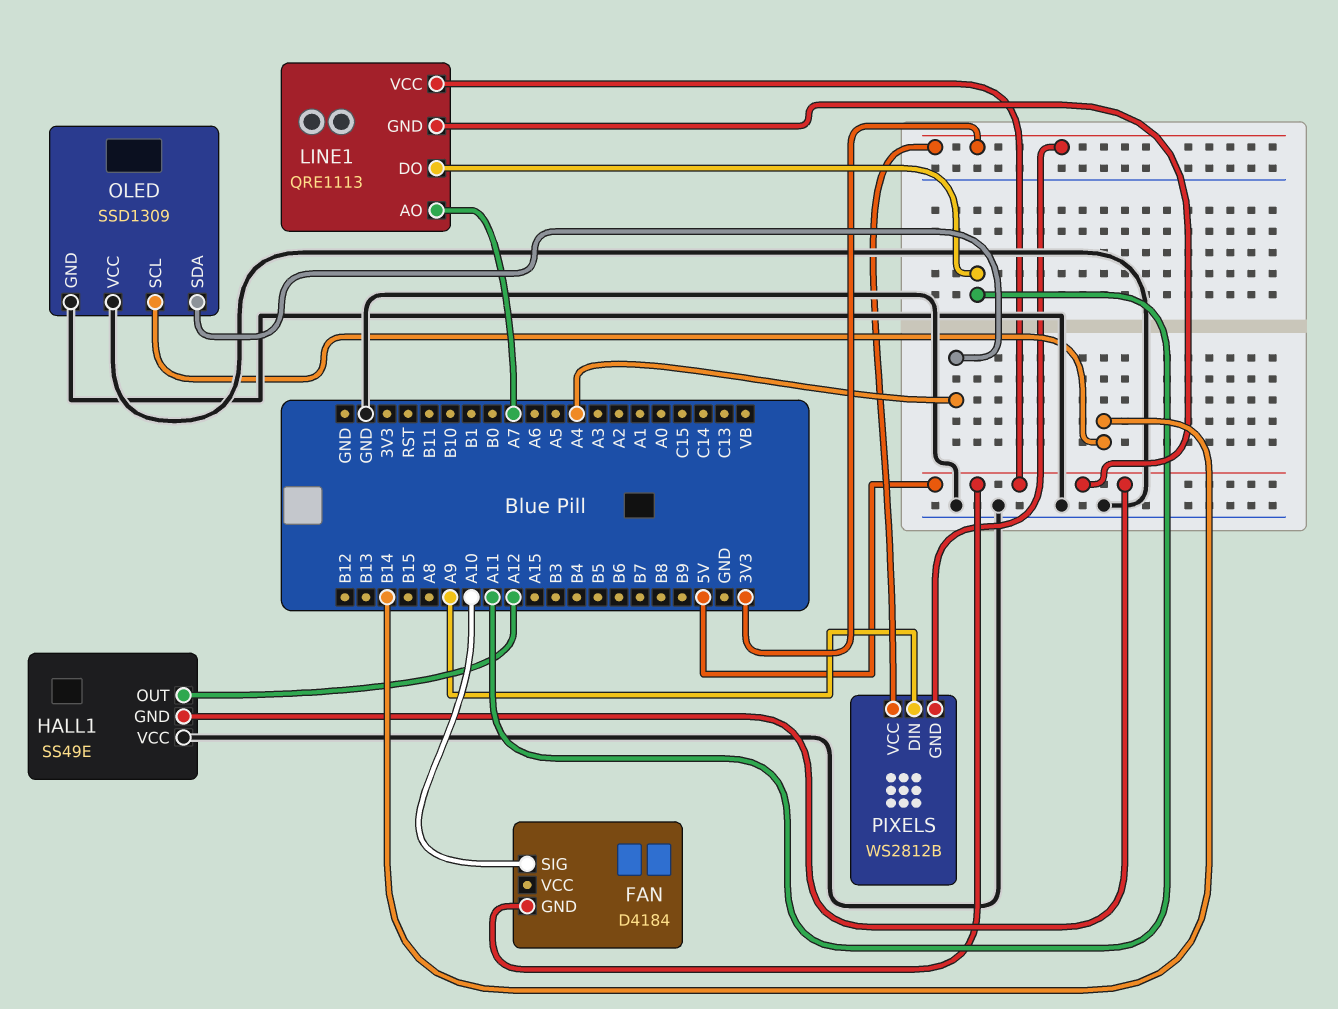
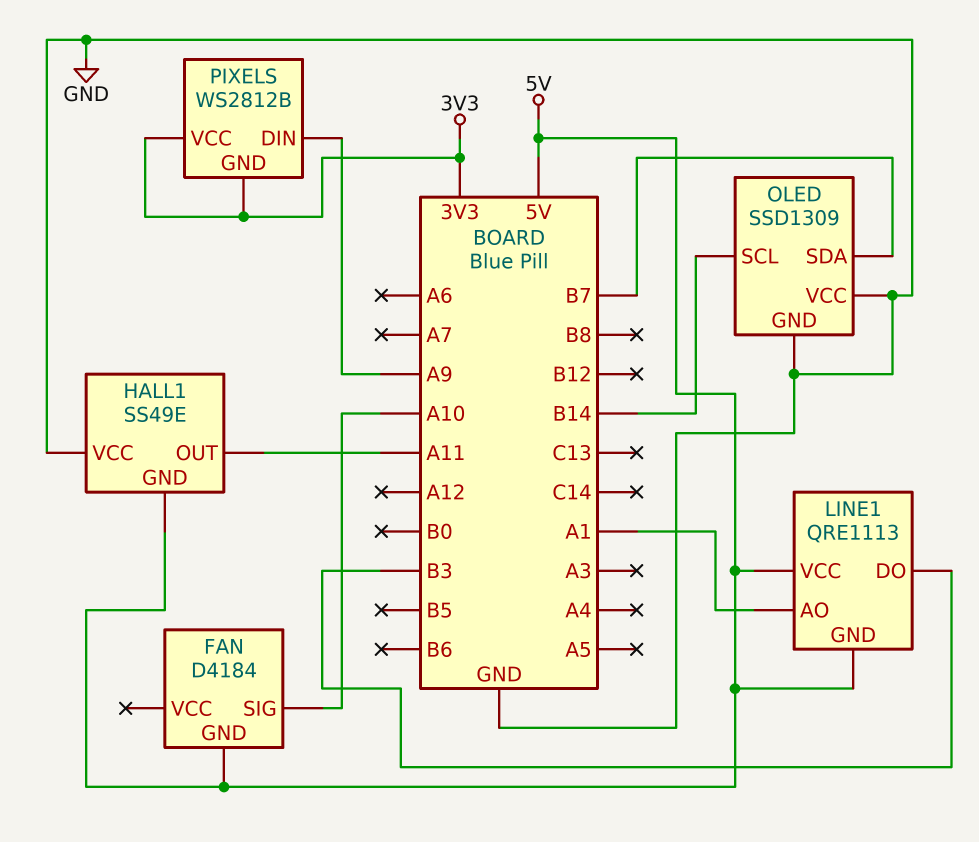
HALL1 pin OUT: A12 -> A11
LINE1 pin AO: A7 -> A1
LINE1 pin DO: A11 -> B3
OLED pin SDA: A4 -> B7

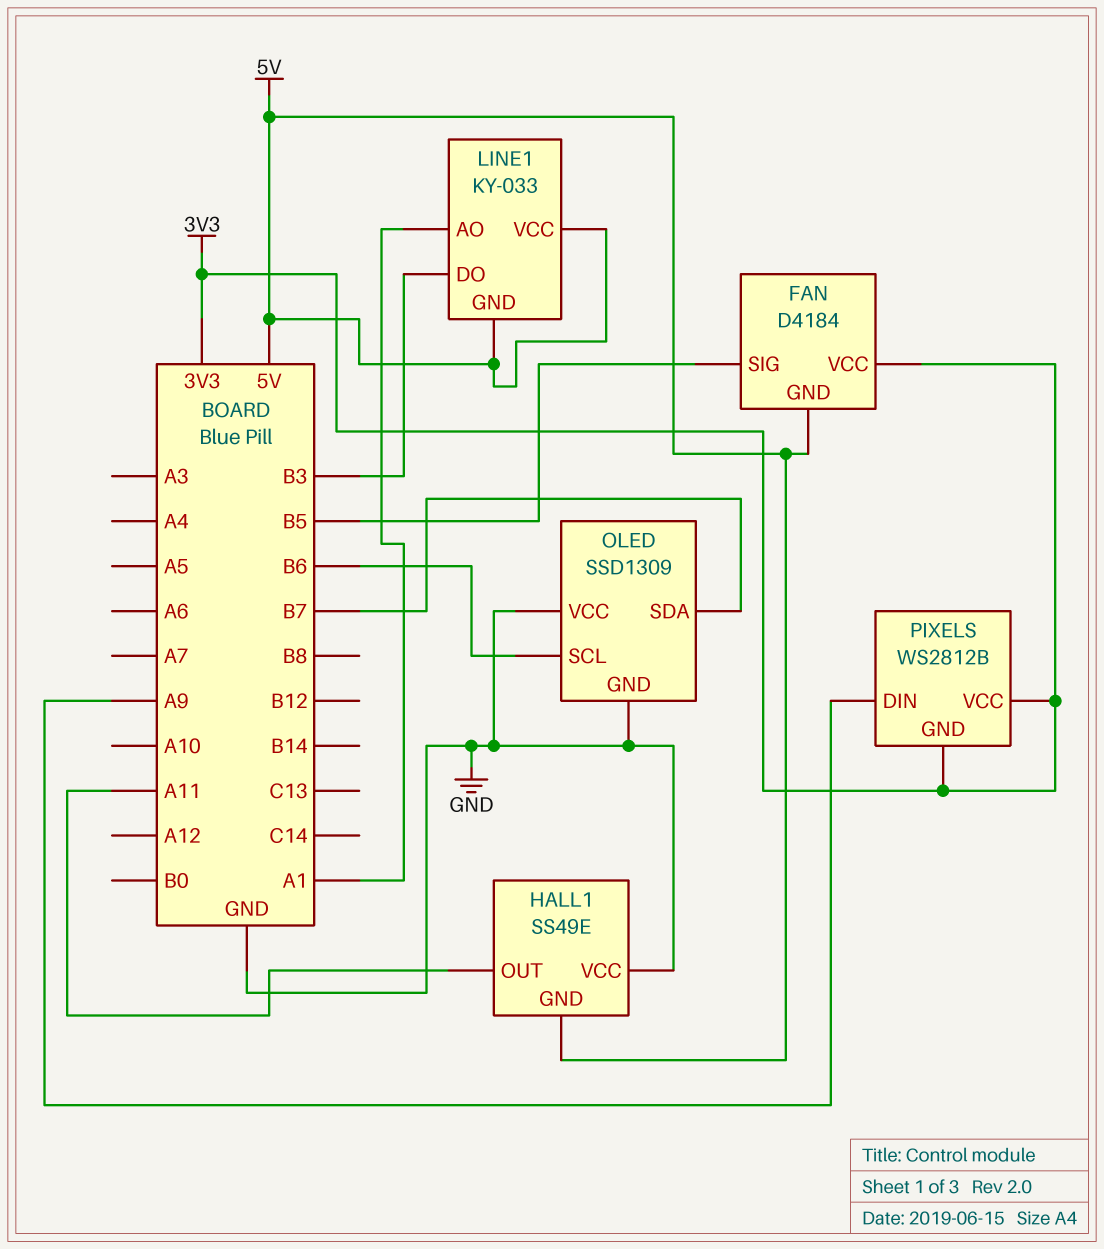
FAN pin SIG: A10 -> B5
FAN pin VCC: none -> 3V3
LINE1: QRE1113 -> KY-033
OLED pin SCL: B14 -> B6

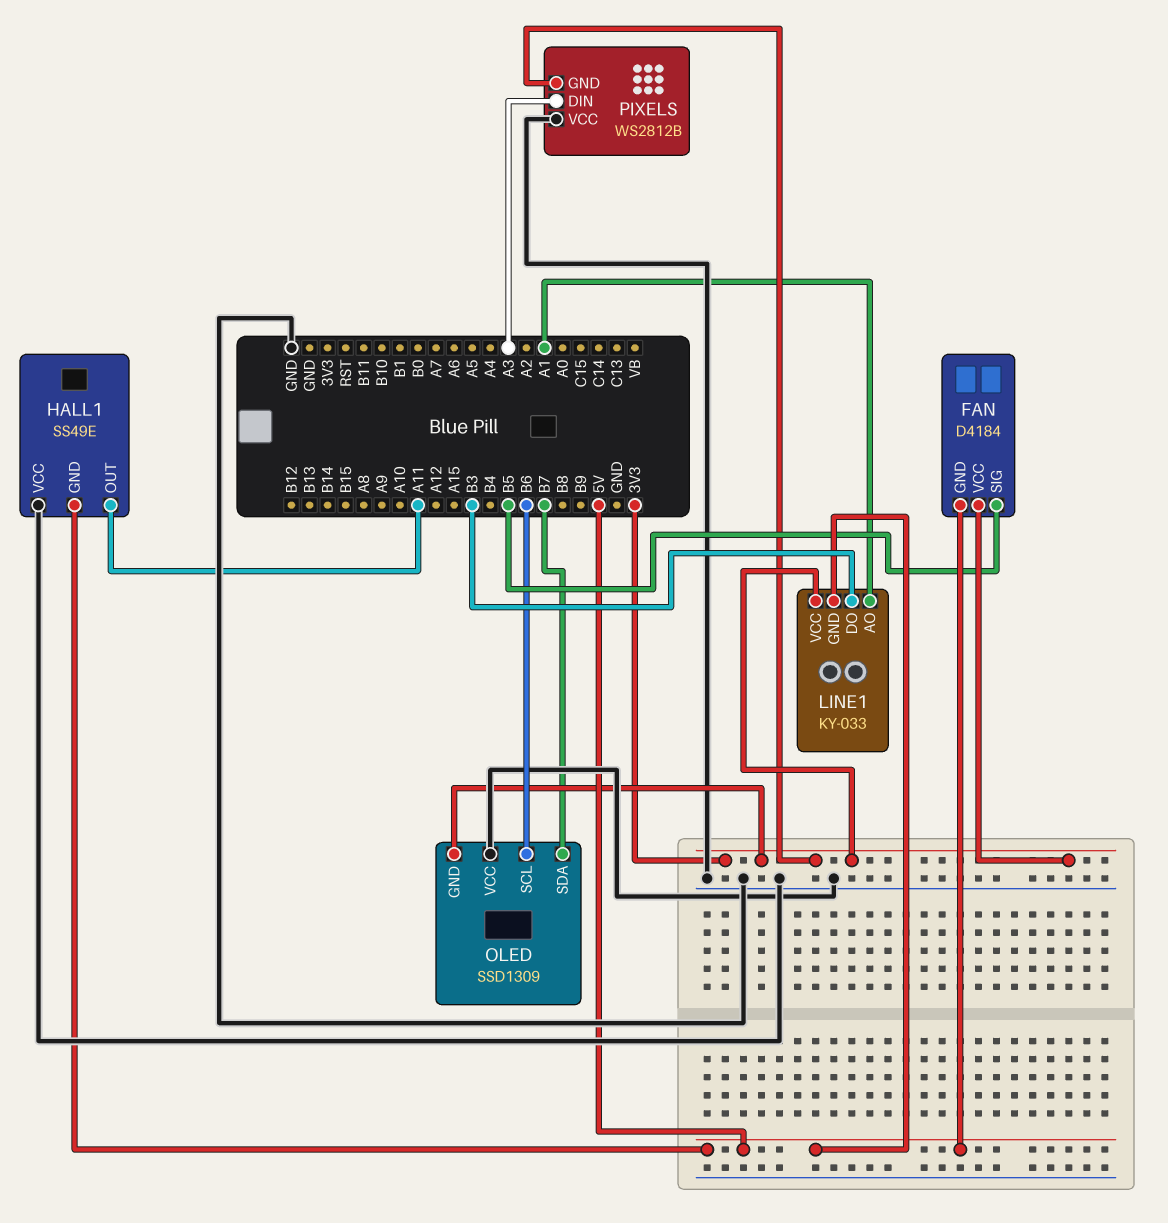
LINE1 pin VCC: 5V -> 3V3
OLED pin GND: GND -> 3V3
PIXELS pin DIN: A9 -> A3
PIXELS pin VCC: 3V3 -> GND

